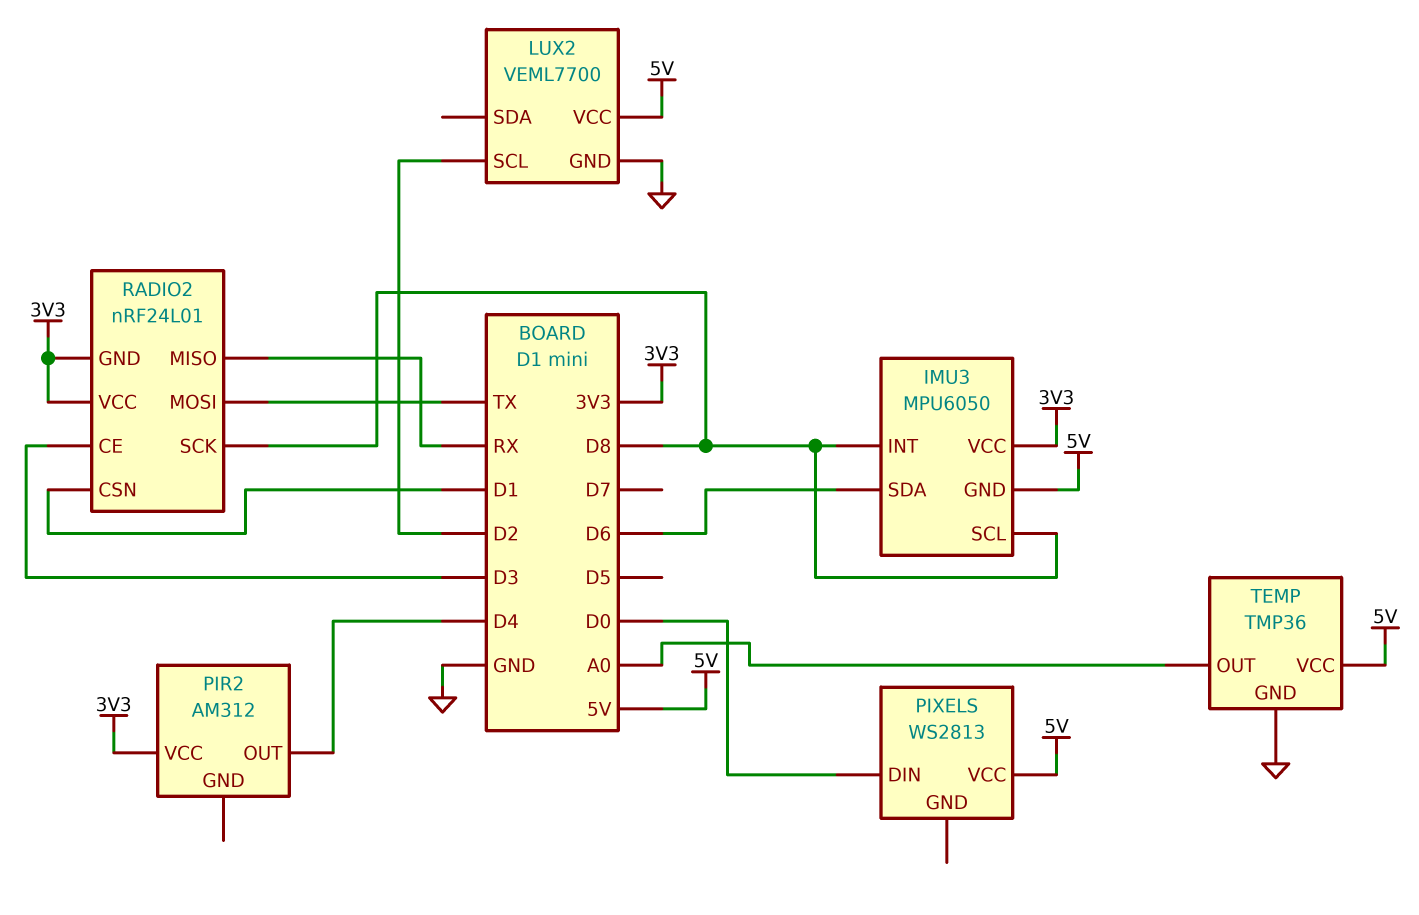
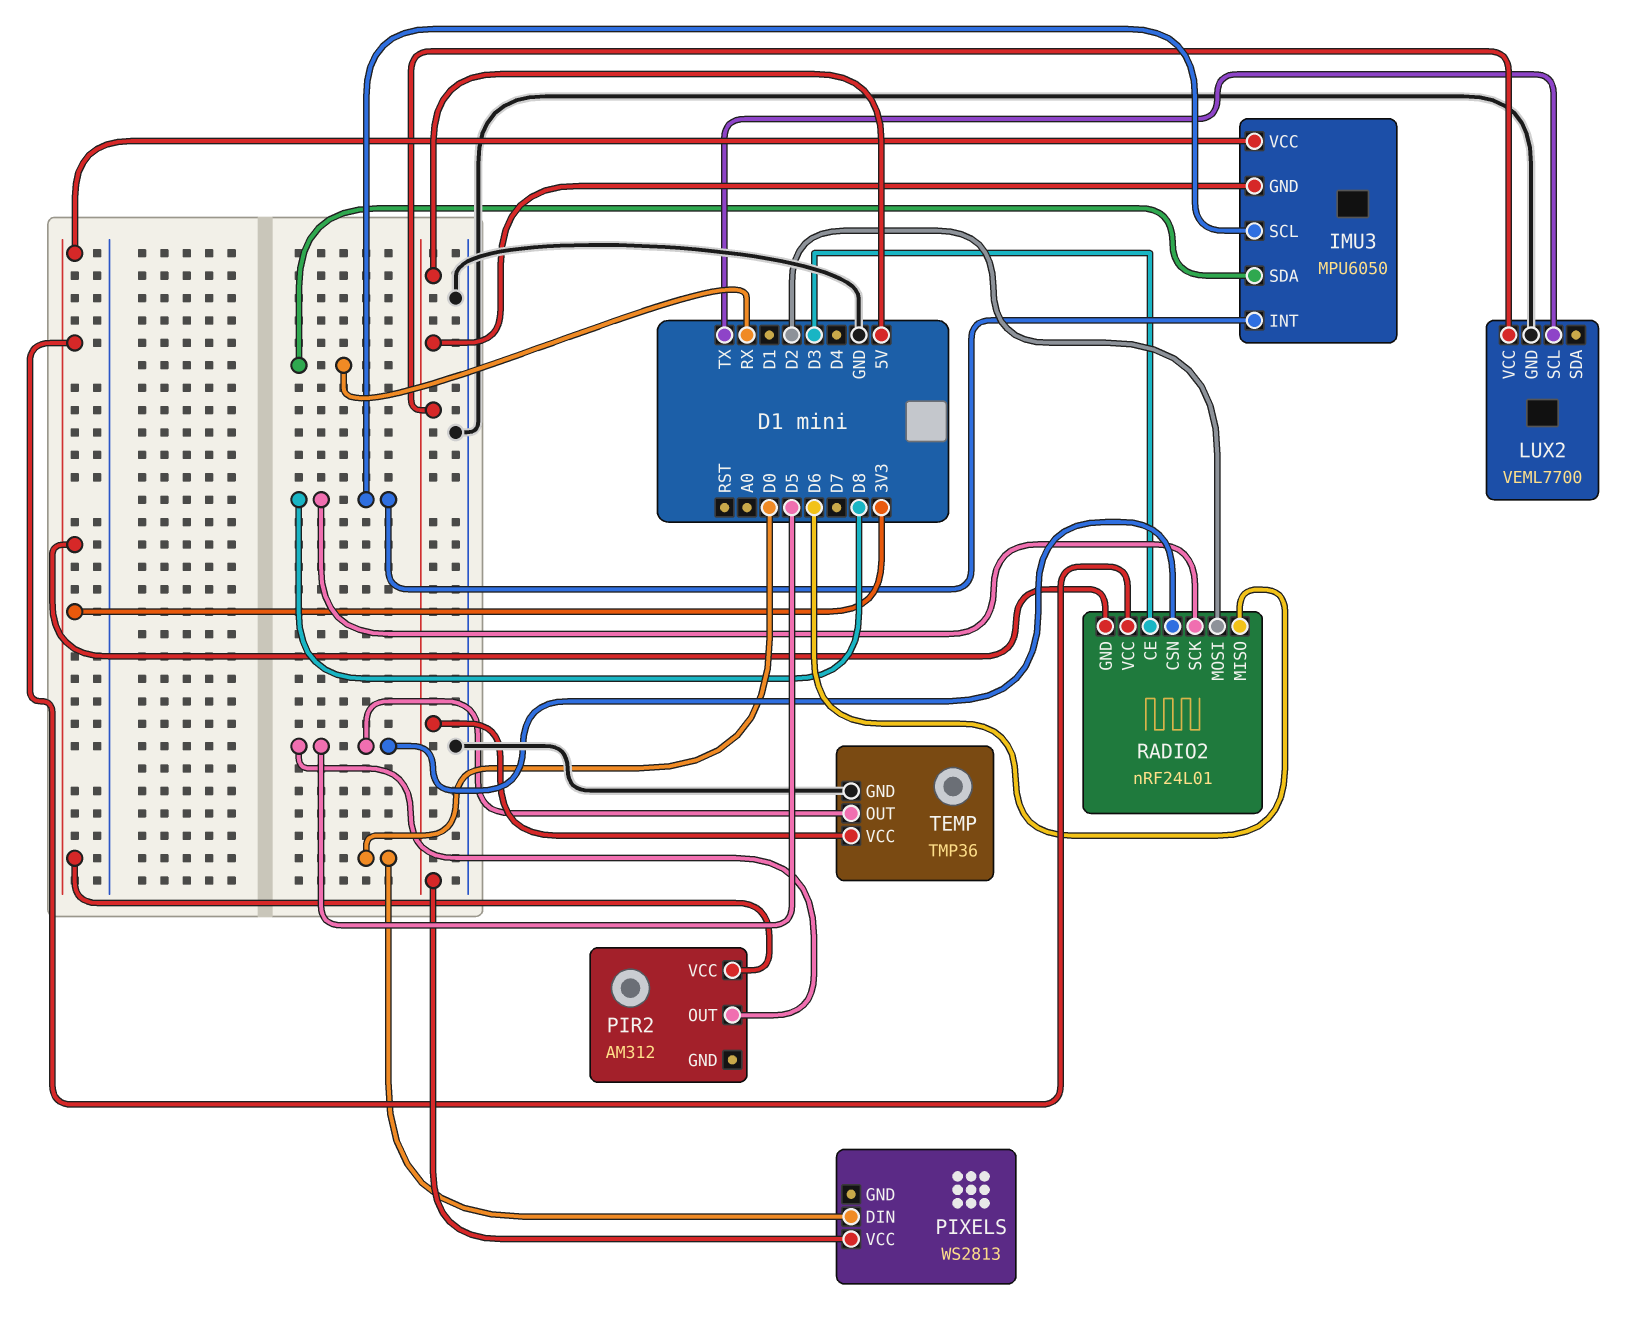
IMU3 pin SDA: D6 -> RX
LUX2 pin SCL: D2 -> TX
PIR2 pin OUT: D4 -> D5
RADIO2 pin CSN: D1 -> D5
RADIO2 pin MISO: RX -> D6
RADIO2 pin MOSI: TX -> D2
TEMP pin OUT: A0 -> D5

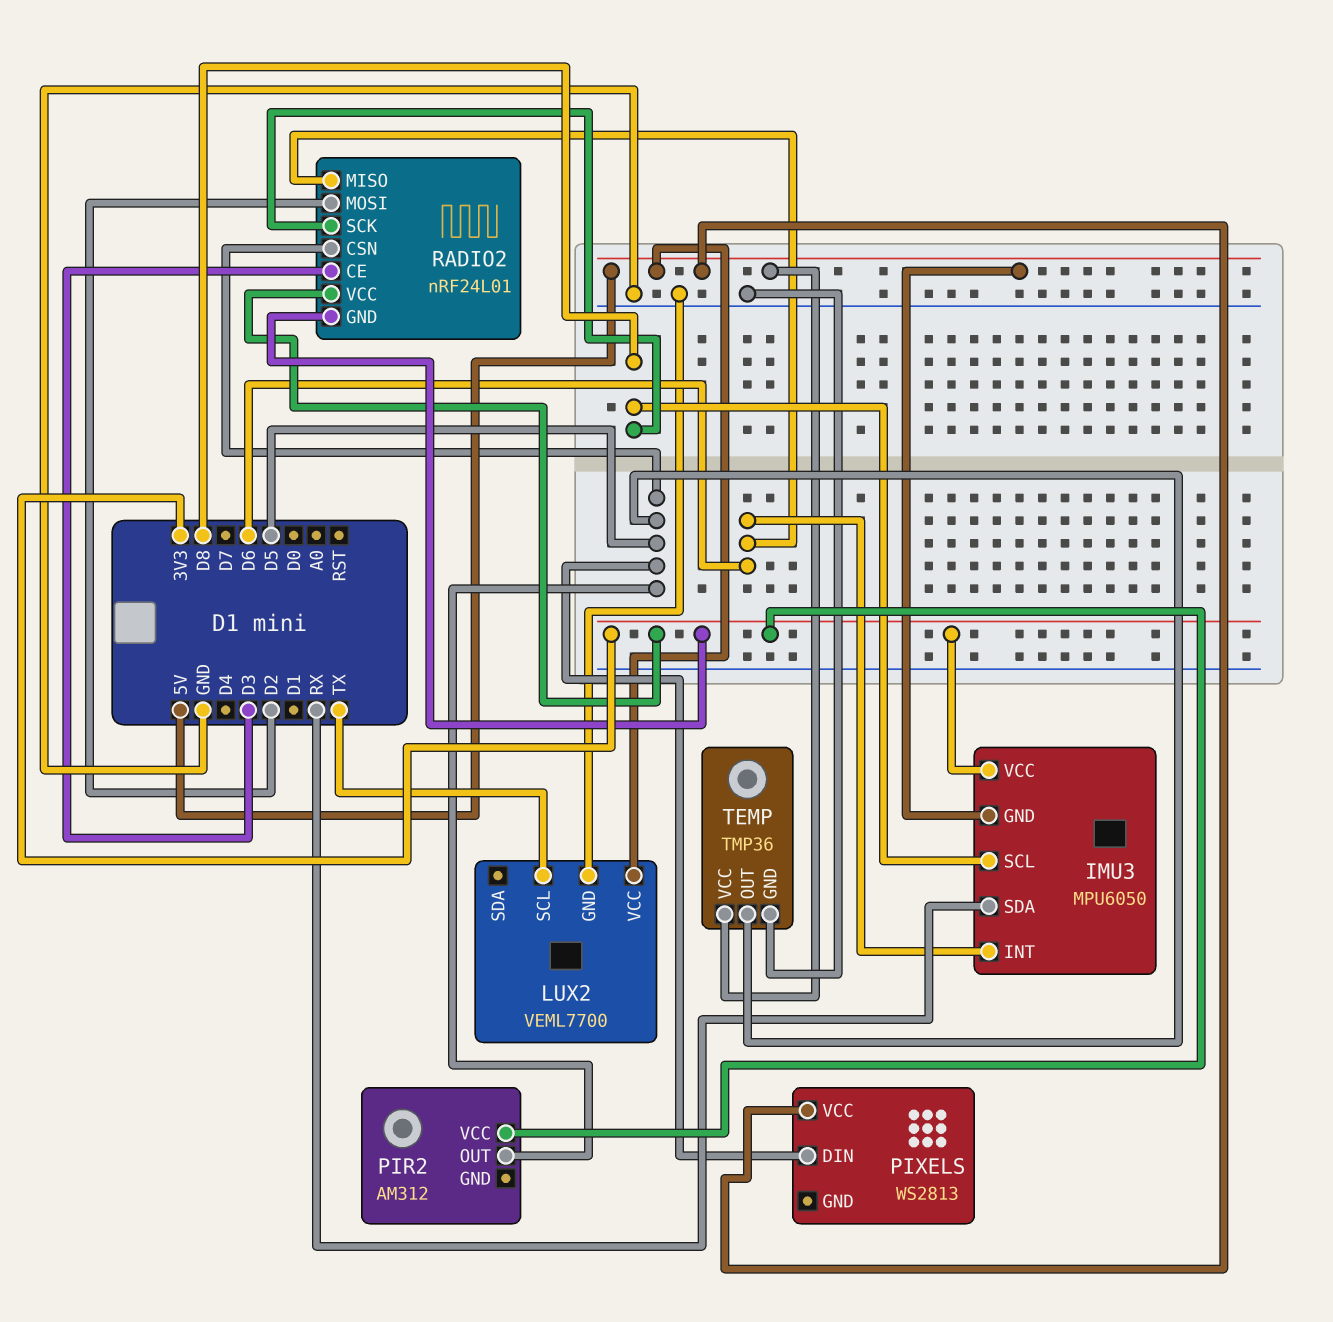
IMU3 pin INT: D8 -> D6
PIXELS pin DIN: D0 -> D5

